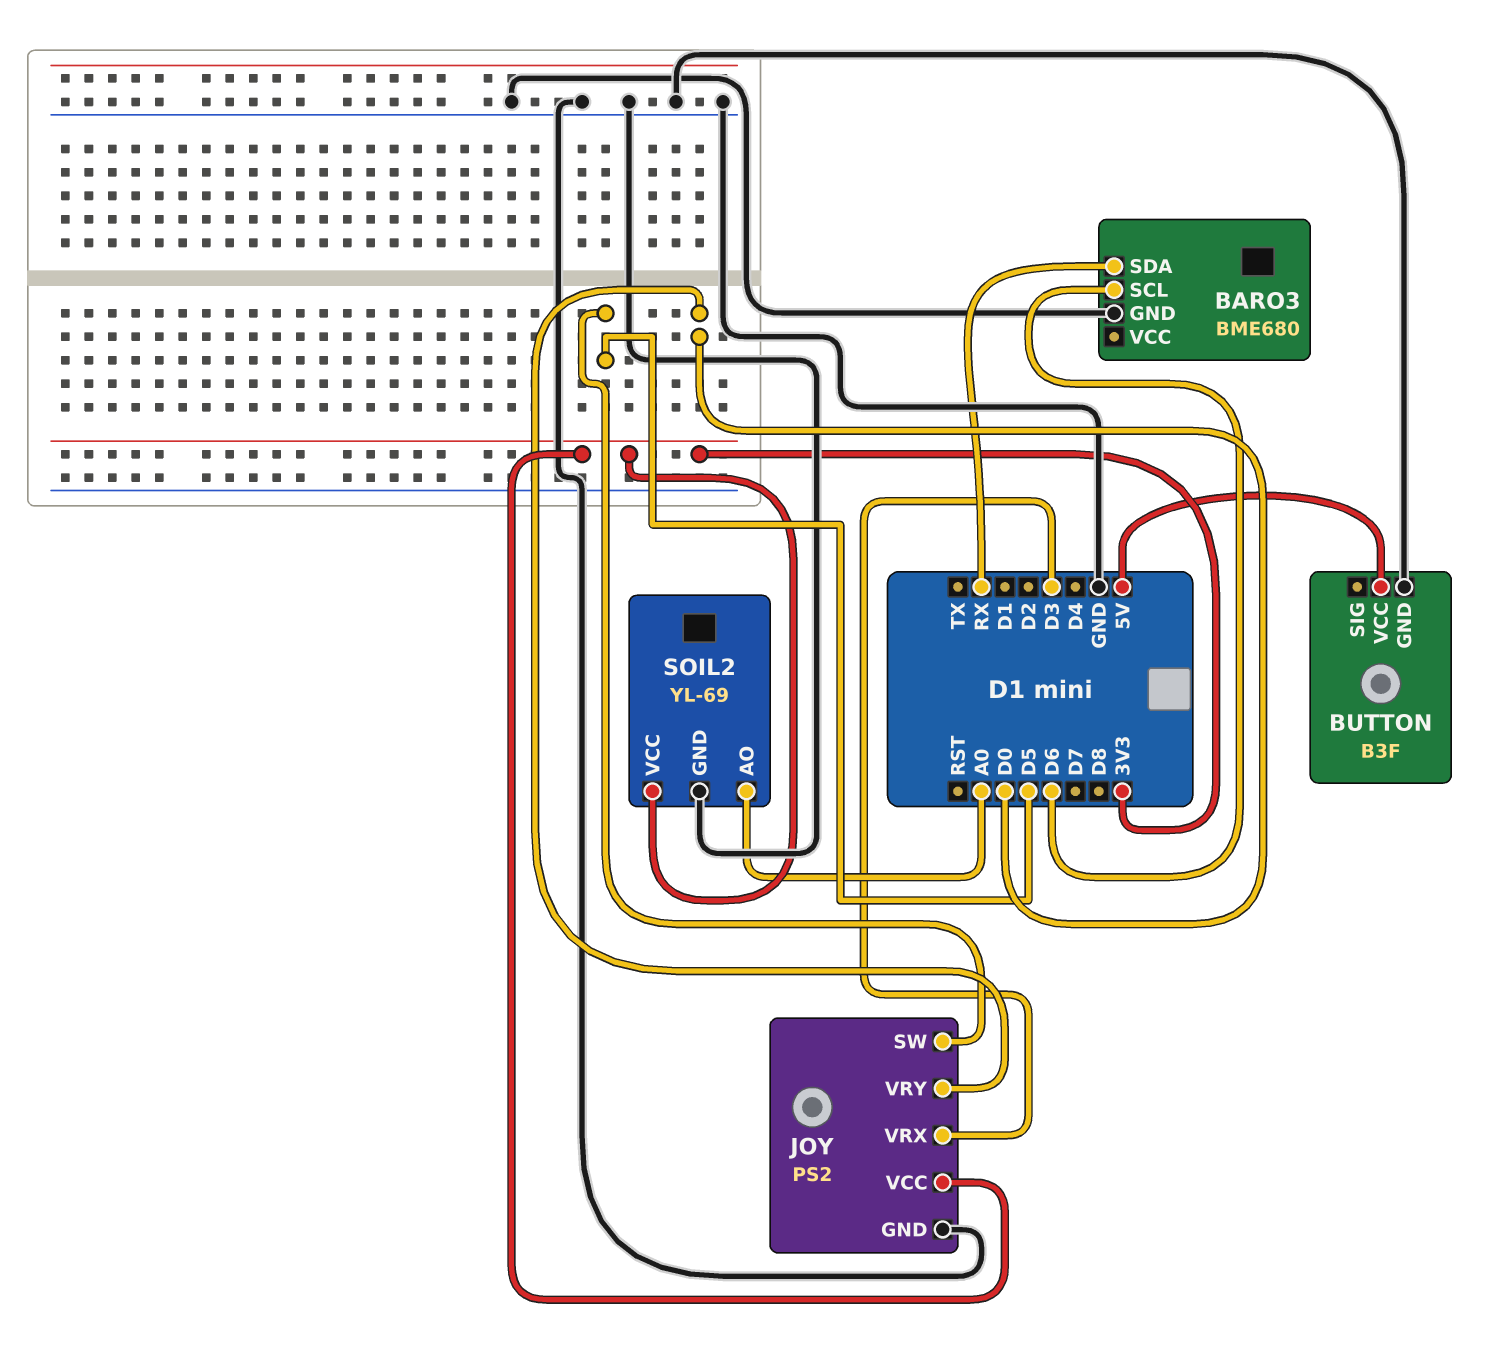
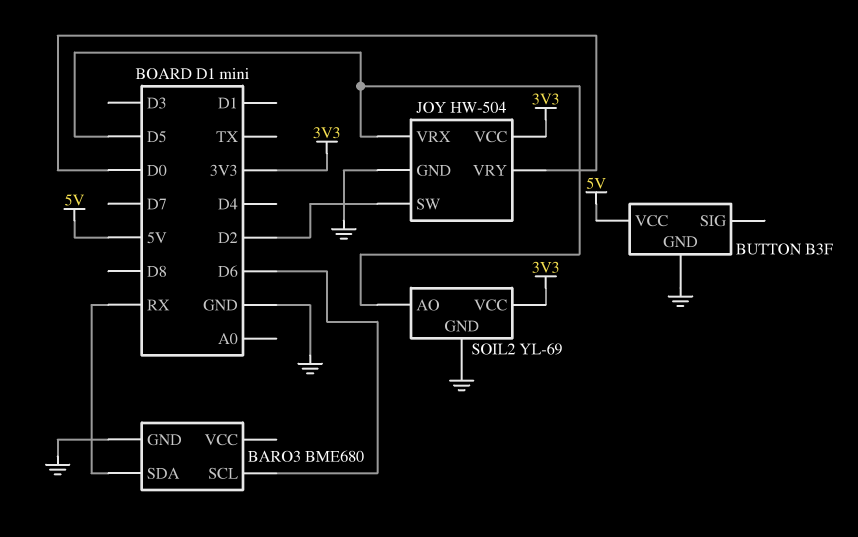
JOY: PS2 -> HW-504
JOY pin SW: D5 -> D2
JOY pin VRX: D3 -> D5
SOIL2 pin AO: A0 -> D5

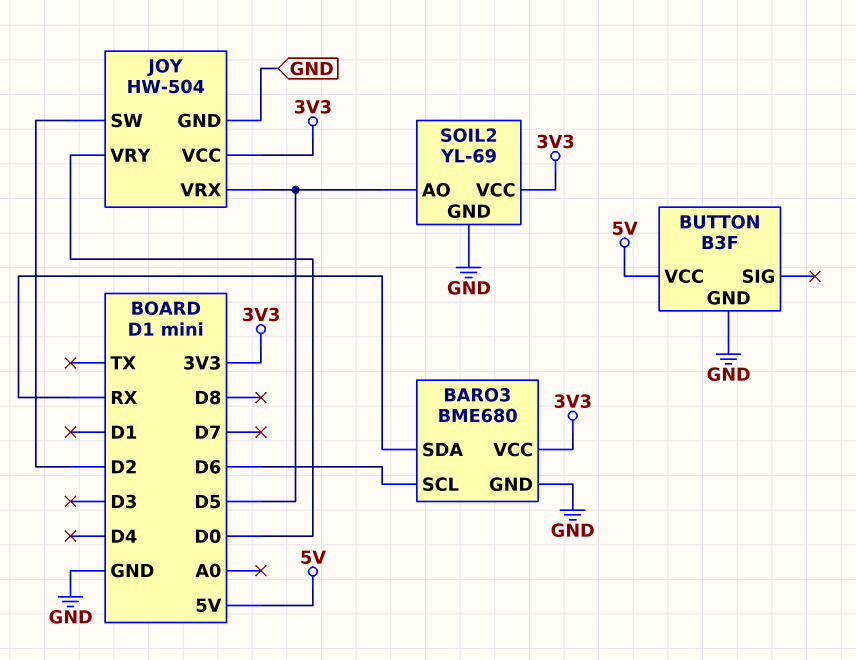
BARO3 pin VCC: none -> 3V3

